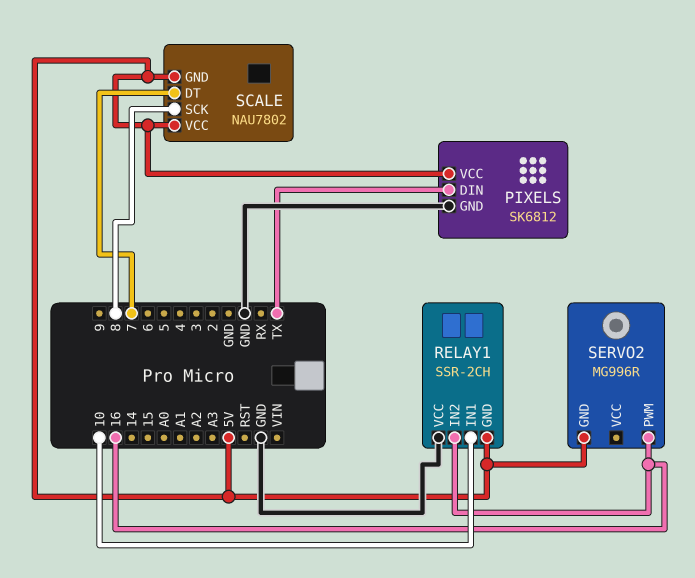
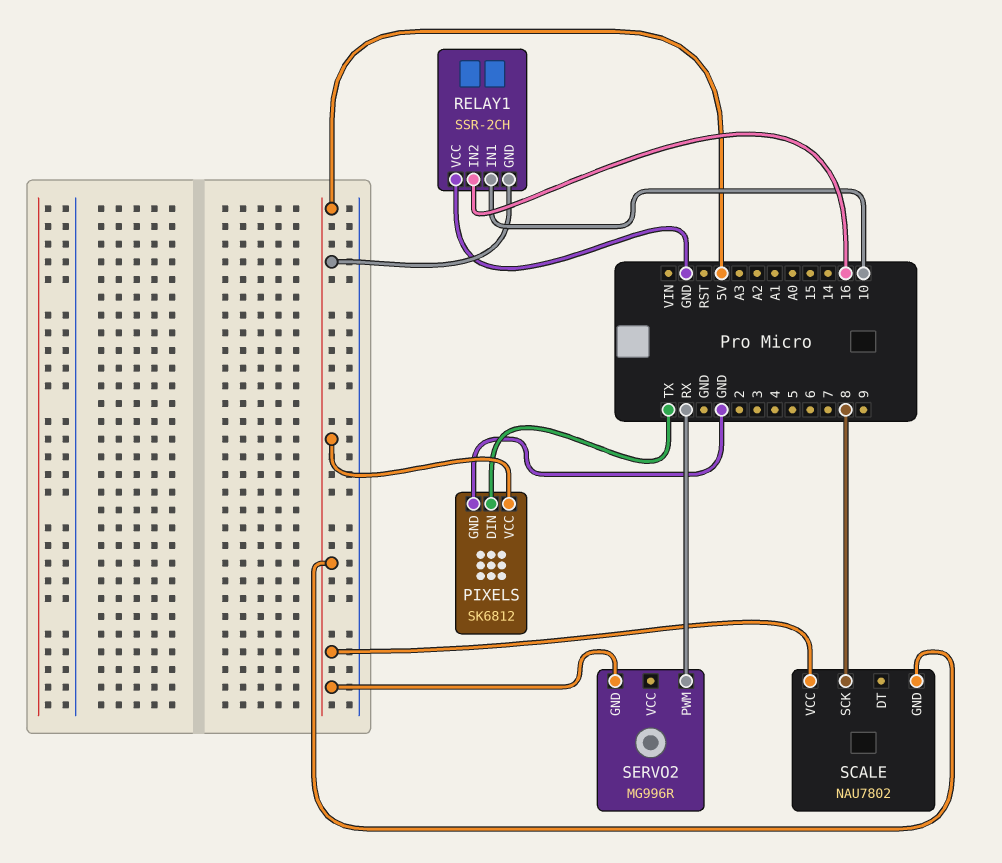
SCALE pin DT: 7 -> none
SERVO2 pin PWM: 16 -> RX

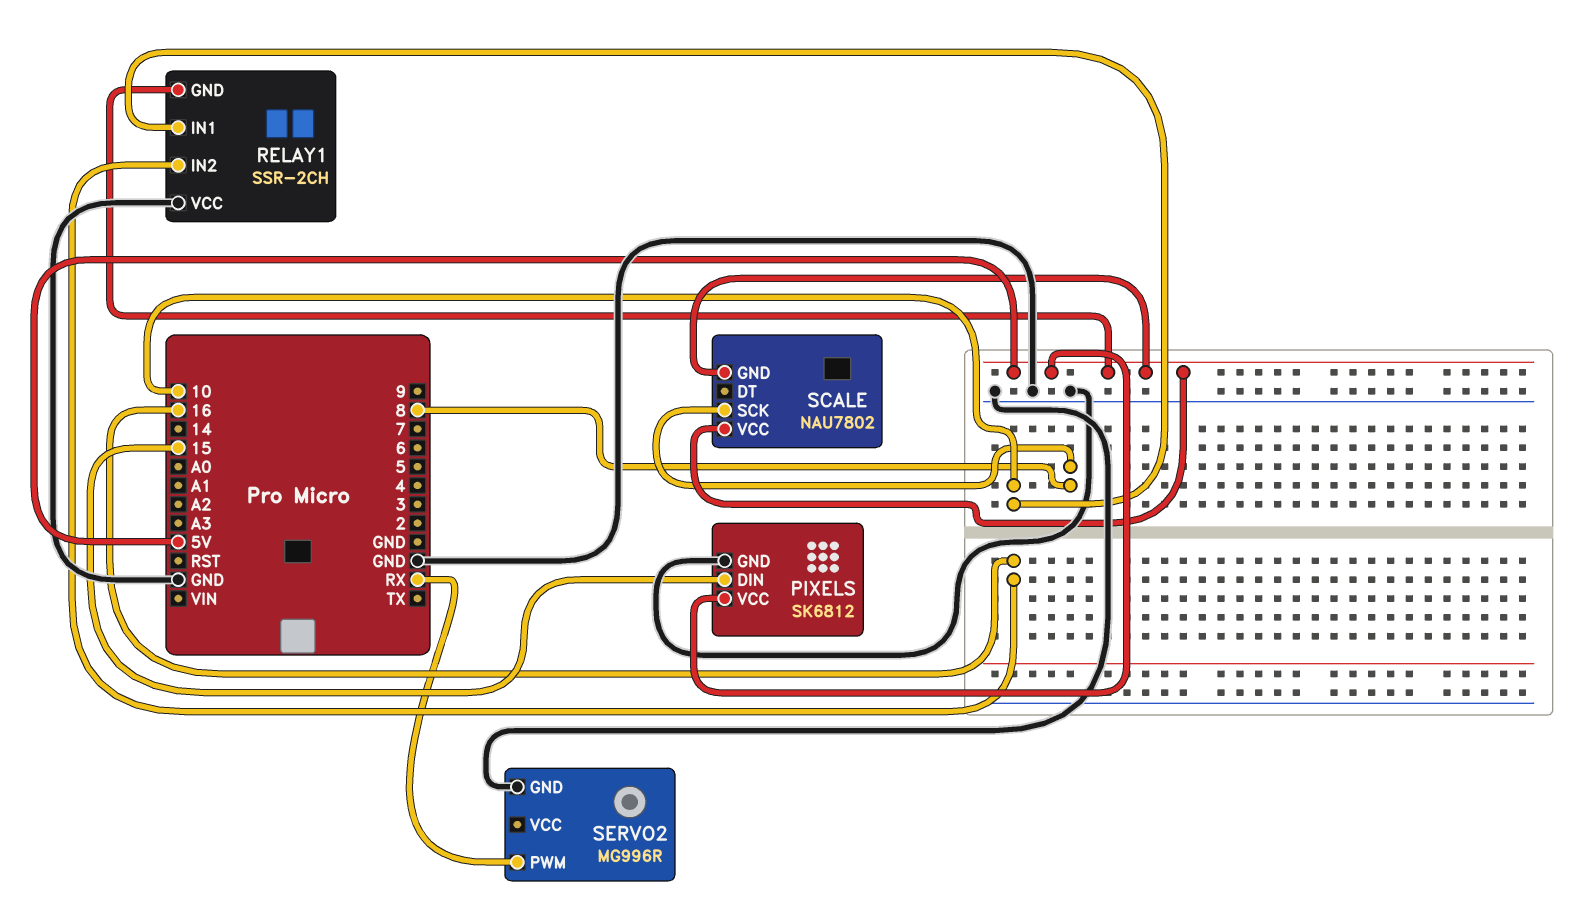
PIXELS pin DIN: TX -> 15
SERVO2 pin GND: 5V -> GND

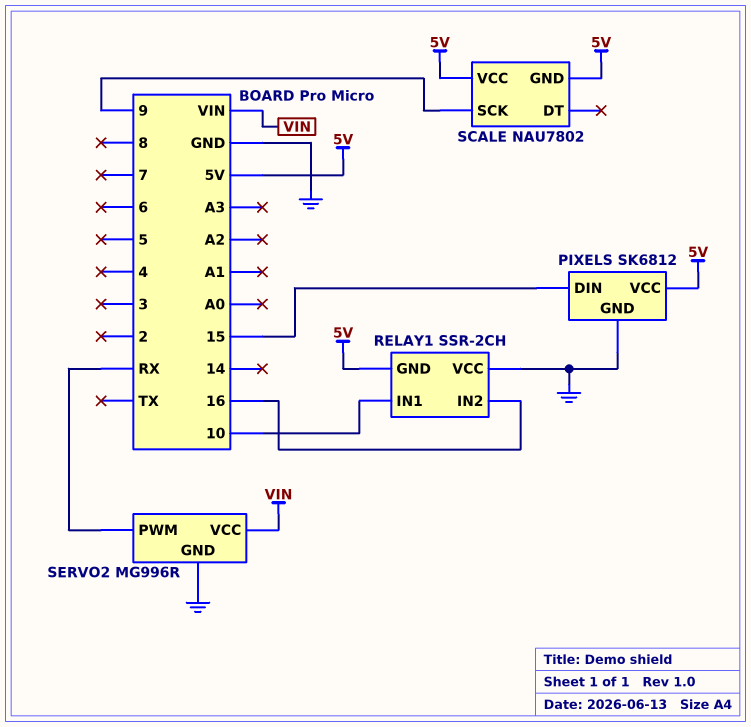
SCALE pin SCK: 8 -> 9
SERVO2 pin VCC: none -> VIN

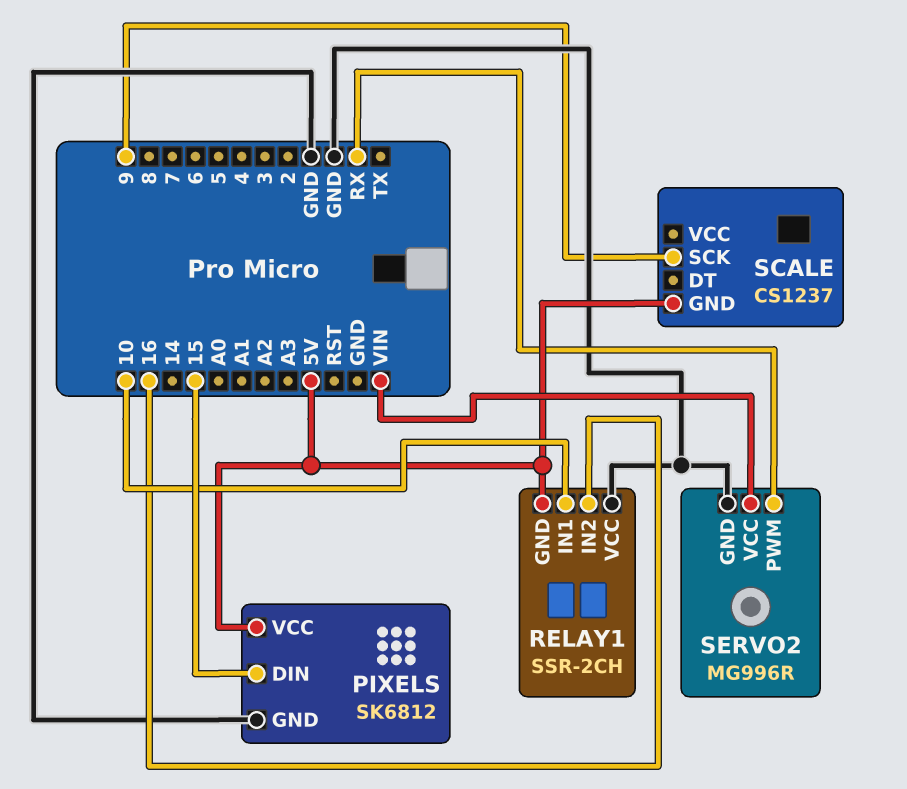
SCALE: NAU7802 -> CS1237
SCALE pin VCC: 5V -> none

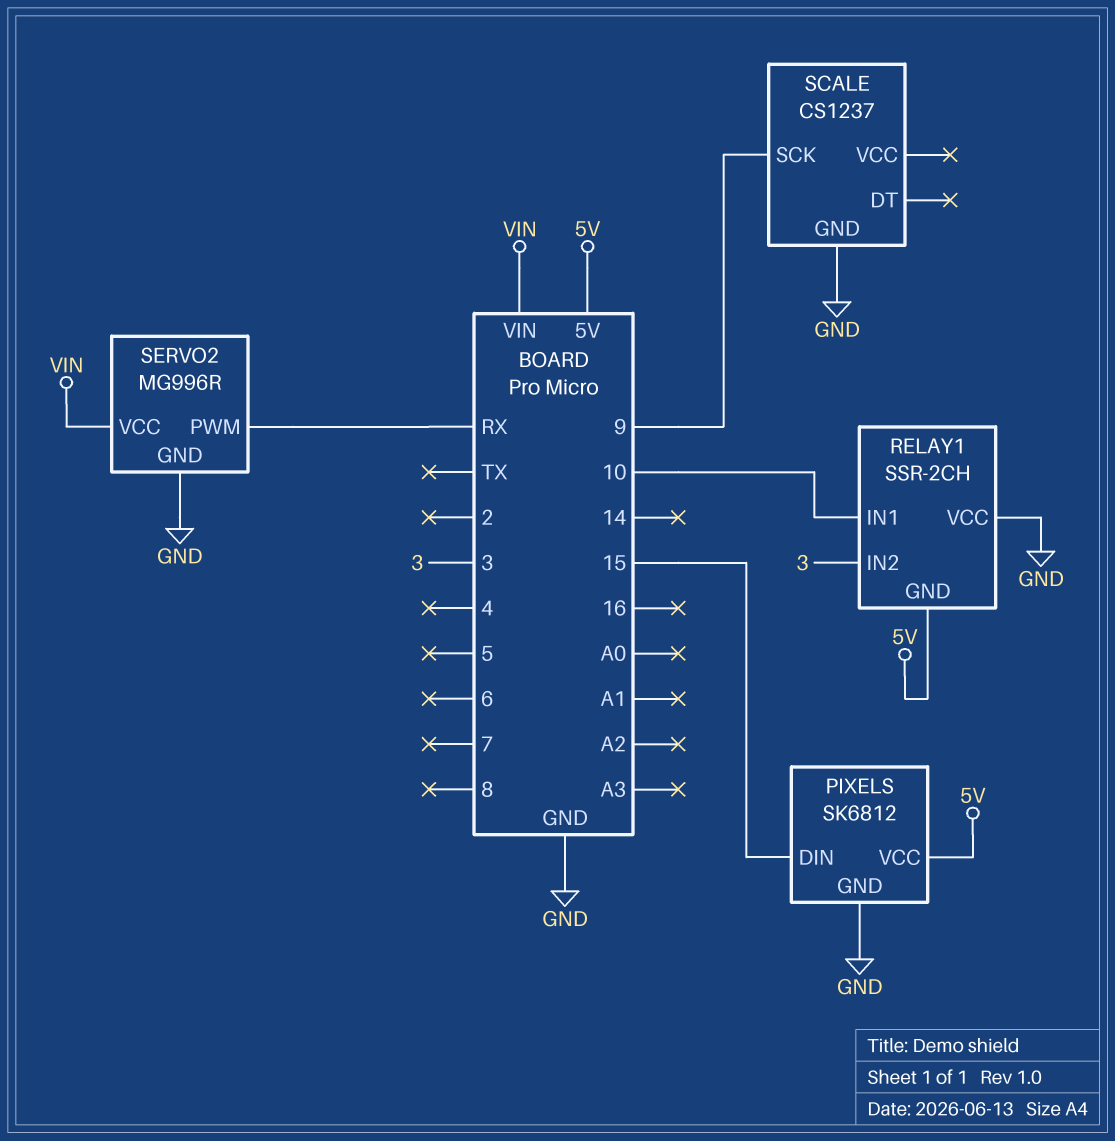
RELAY1 pin IN2: 16 -> 3
SCALE pin GND: 5V -> GND

